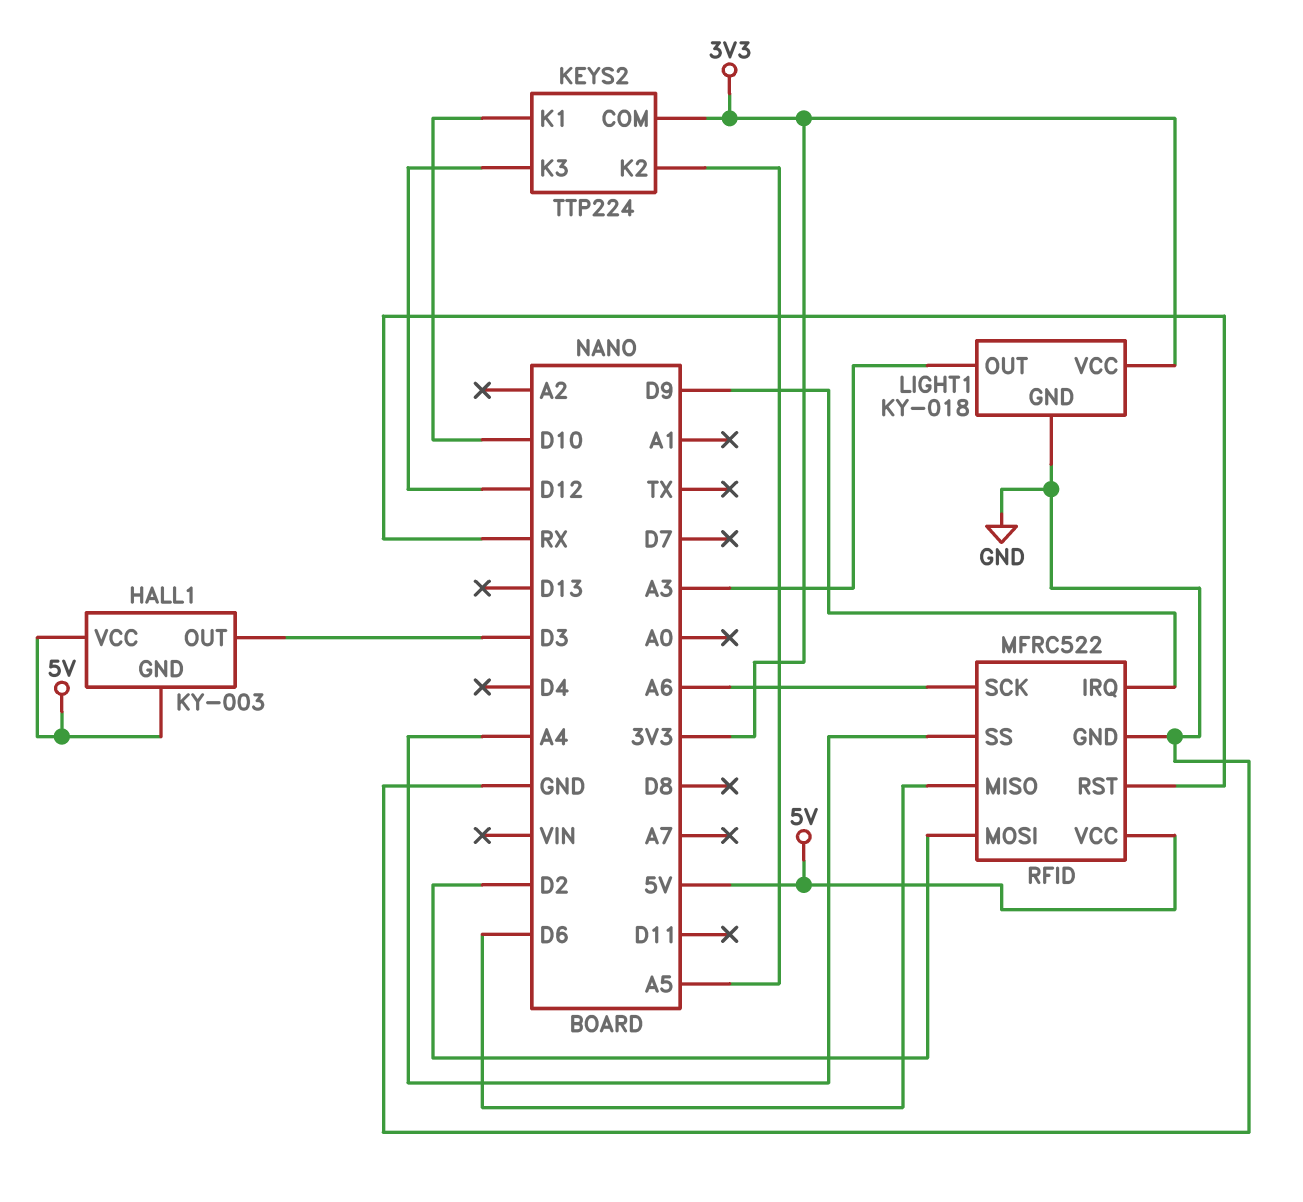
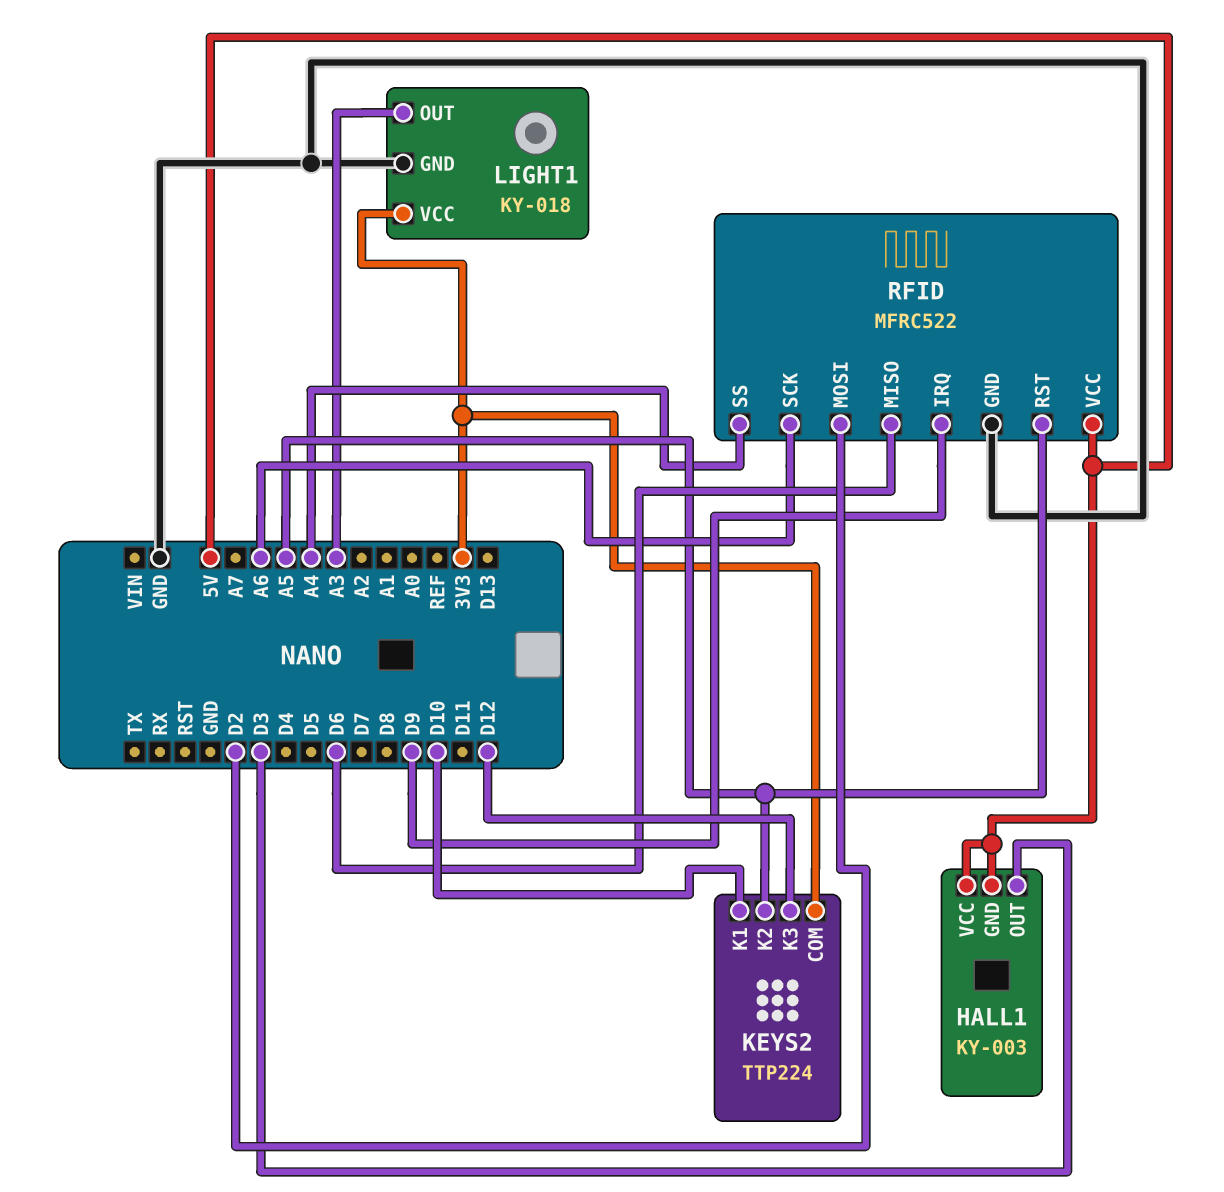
RFID pin RST: RX -> A5

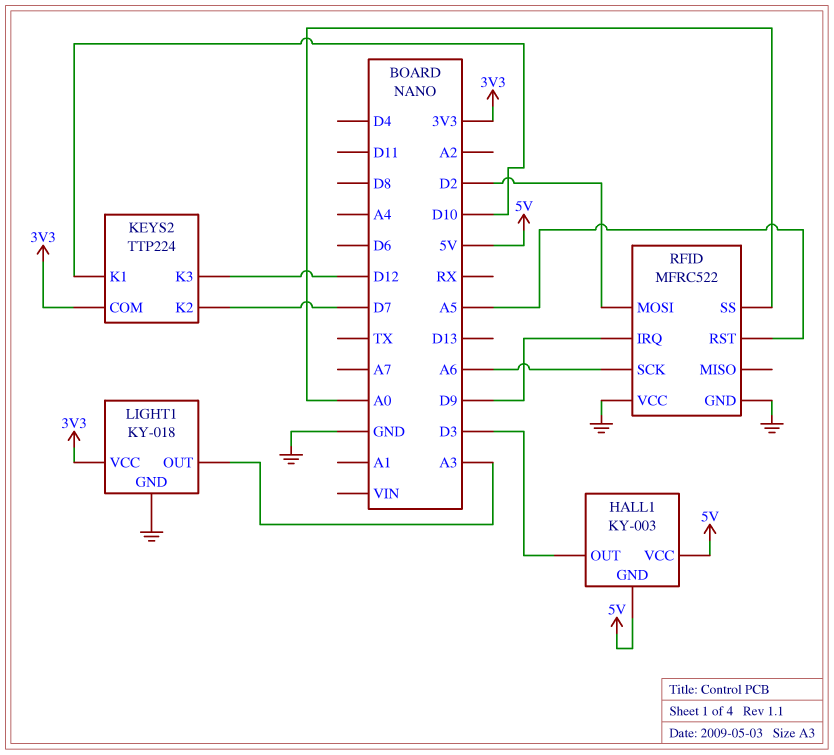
KEYS2 pin K2: A5 -> D7
RFID pin MISO: D6 -> none
RFID pin SS: A4 -> A0
RFID pin VCC: 5V -> GND

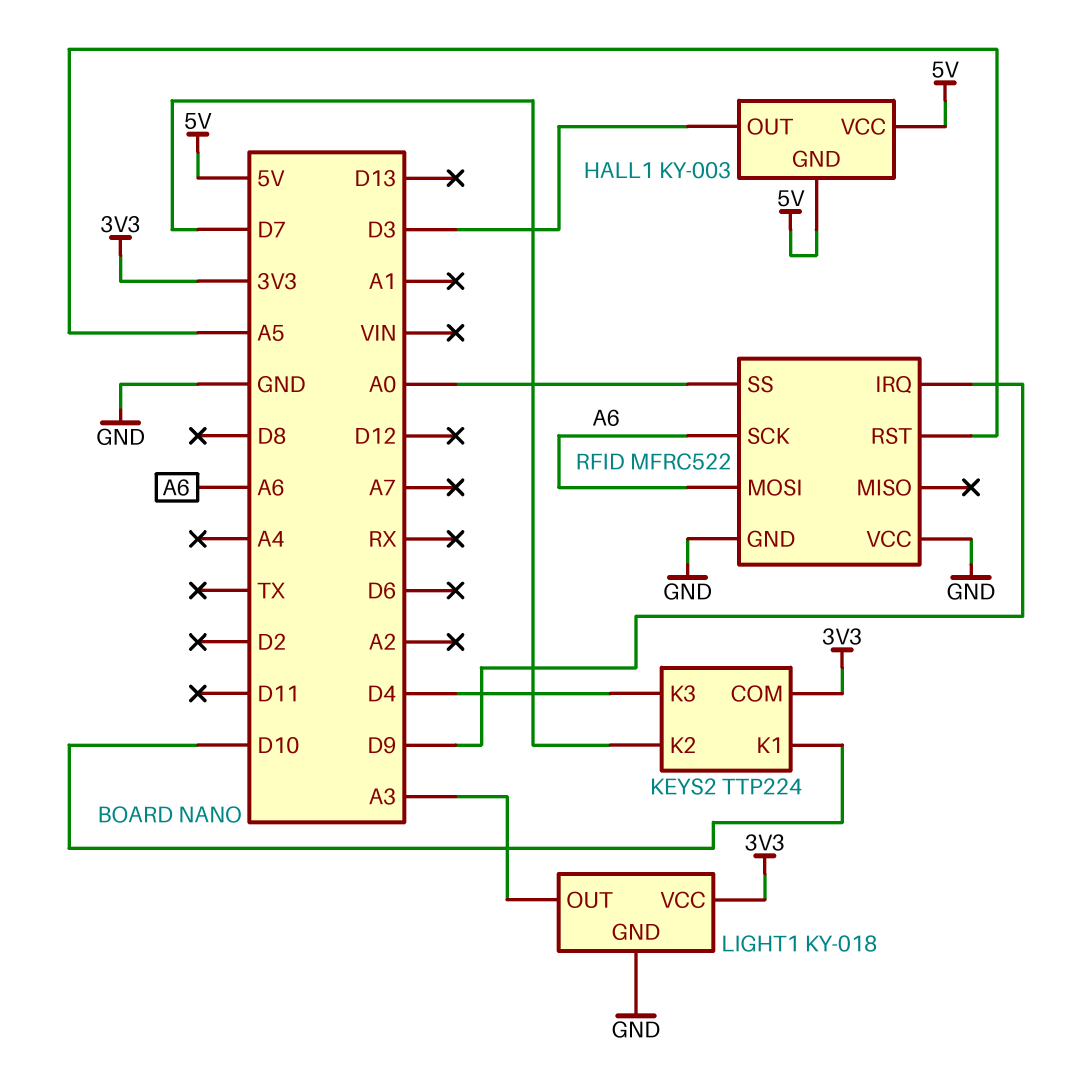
KEYS2 pin K3: D12 -> D4
RFID pin MOSI: D2 -> A6

